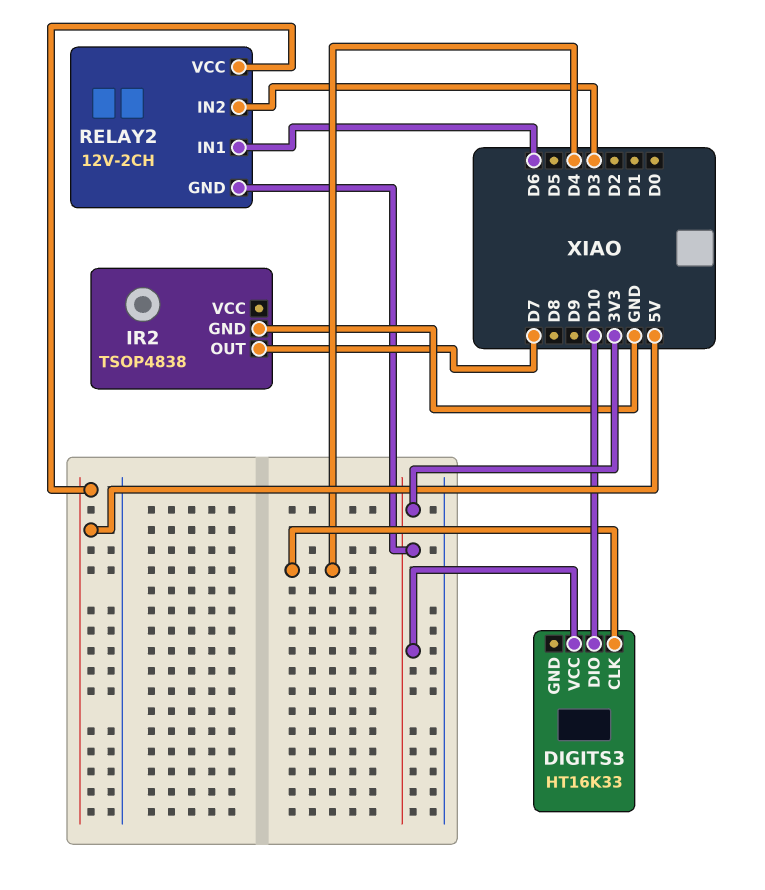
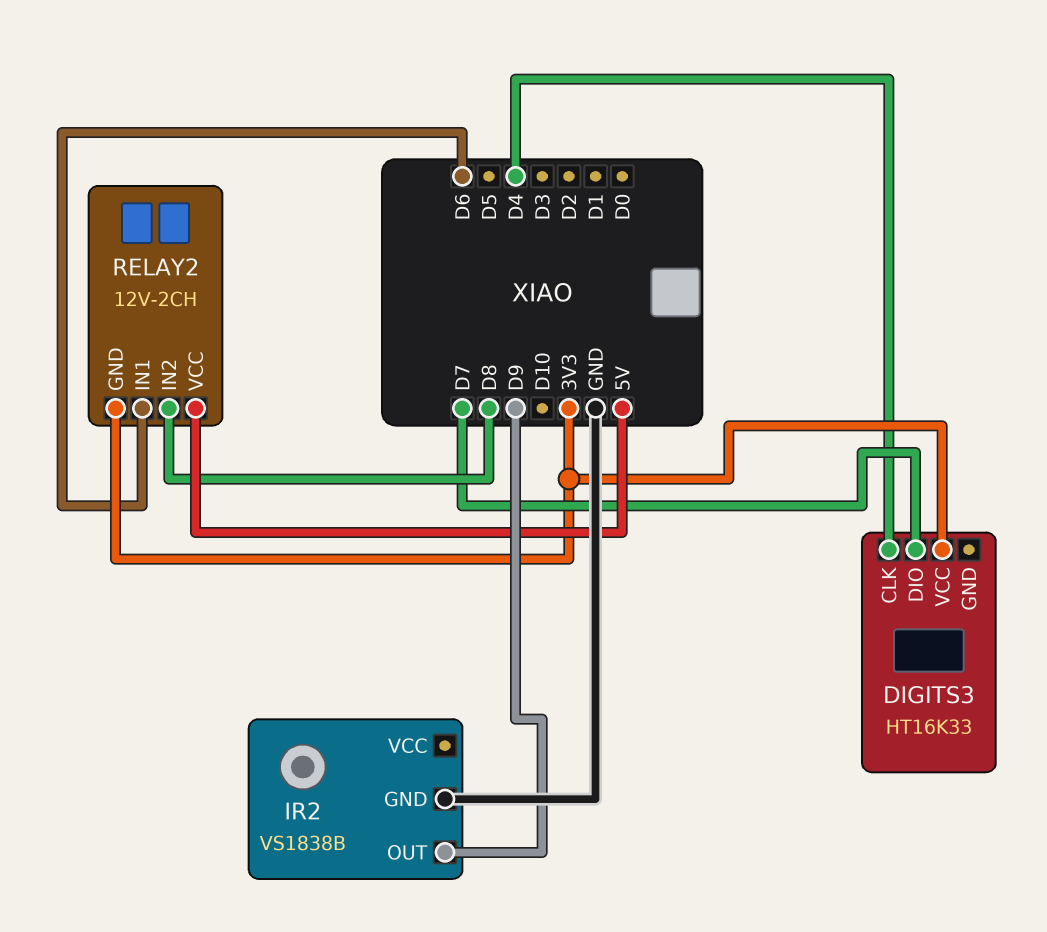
DIGITS3 pin DIO: D10 -> D7
IR2: TSOP4838 -> VS1838B
IR2 pin OUT: D7 -> D9
RELAY2 pin IN2: D3 -> D8

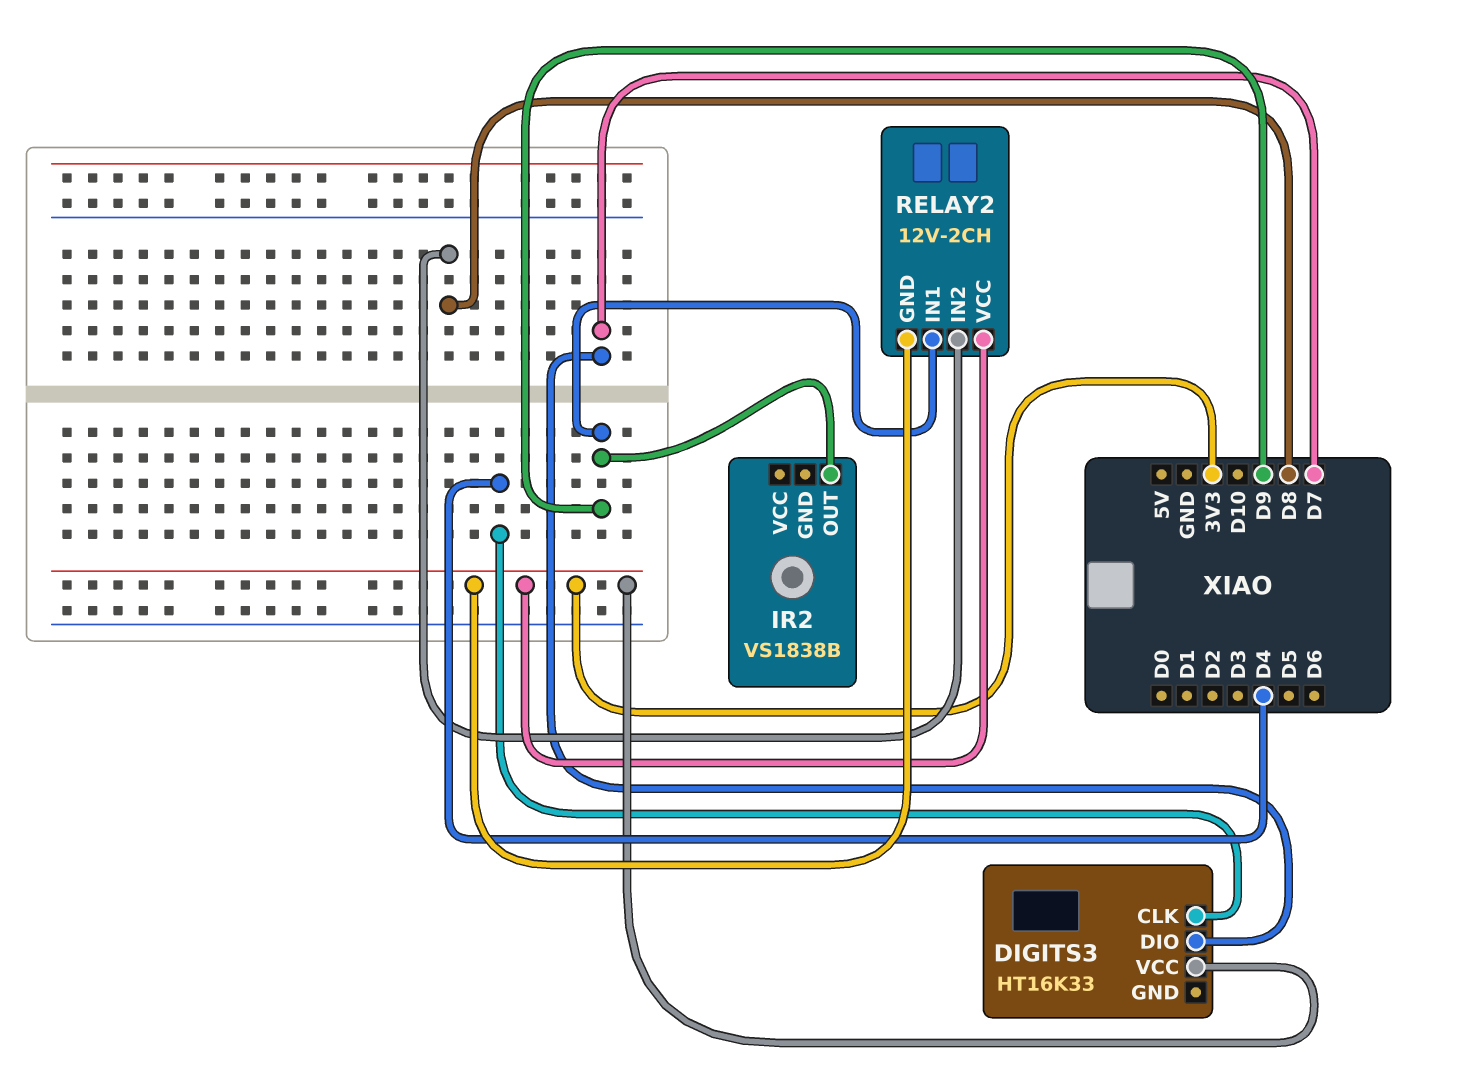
IR2 pin GND: GND -> none
RELAY2 pin IN1: D6 -> D9
RELAY2 pin VCC: 5V -> 3V3

